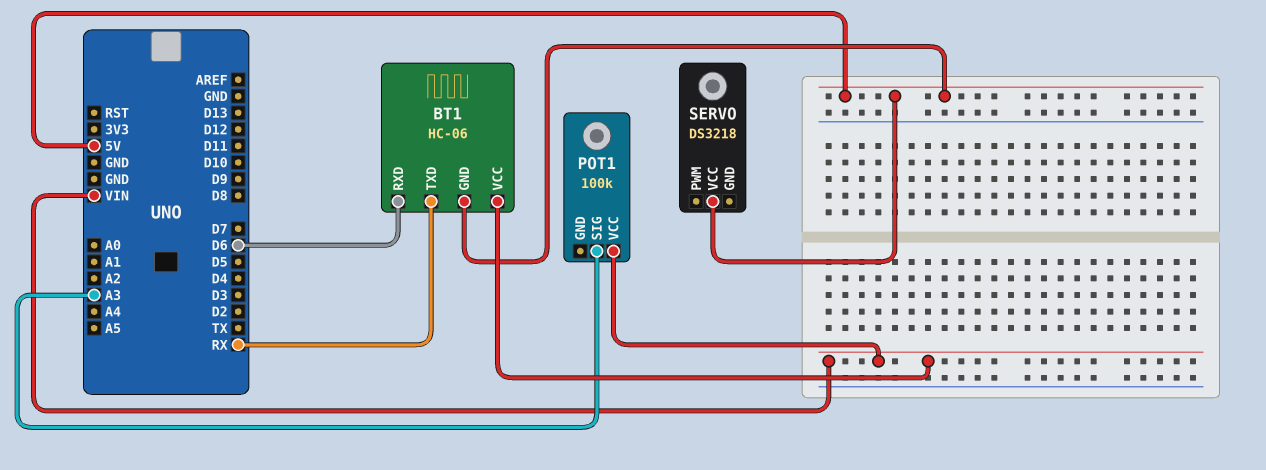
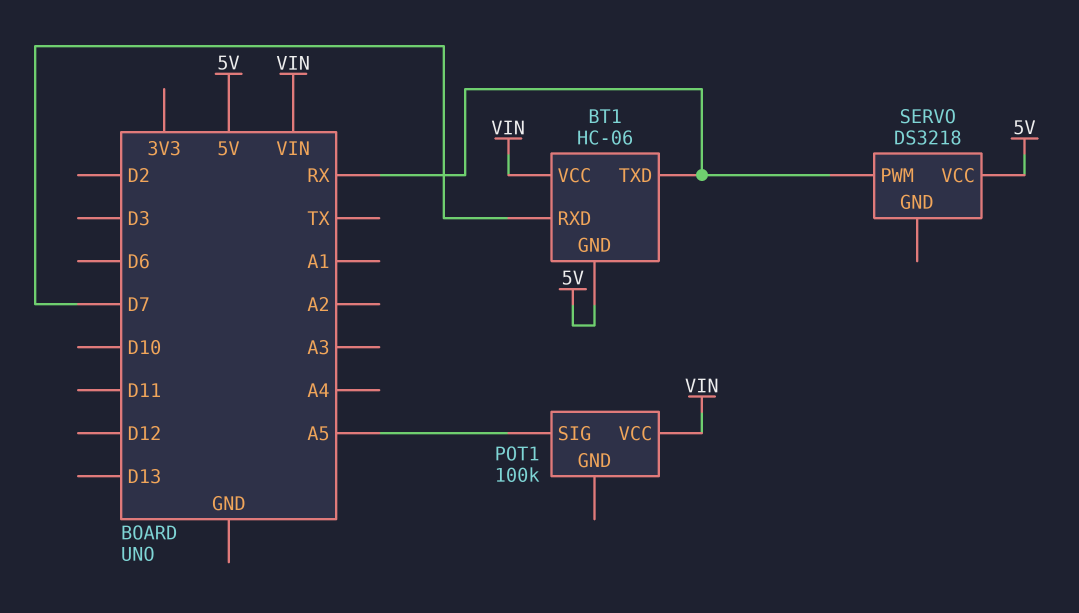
BT1 pin RXD: D6 -> D7
POT1 pin SIG: A3 -> A5
SERVO pin PWM: none -> RX

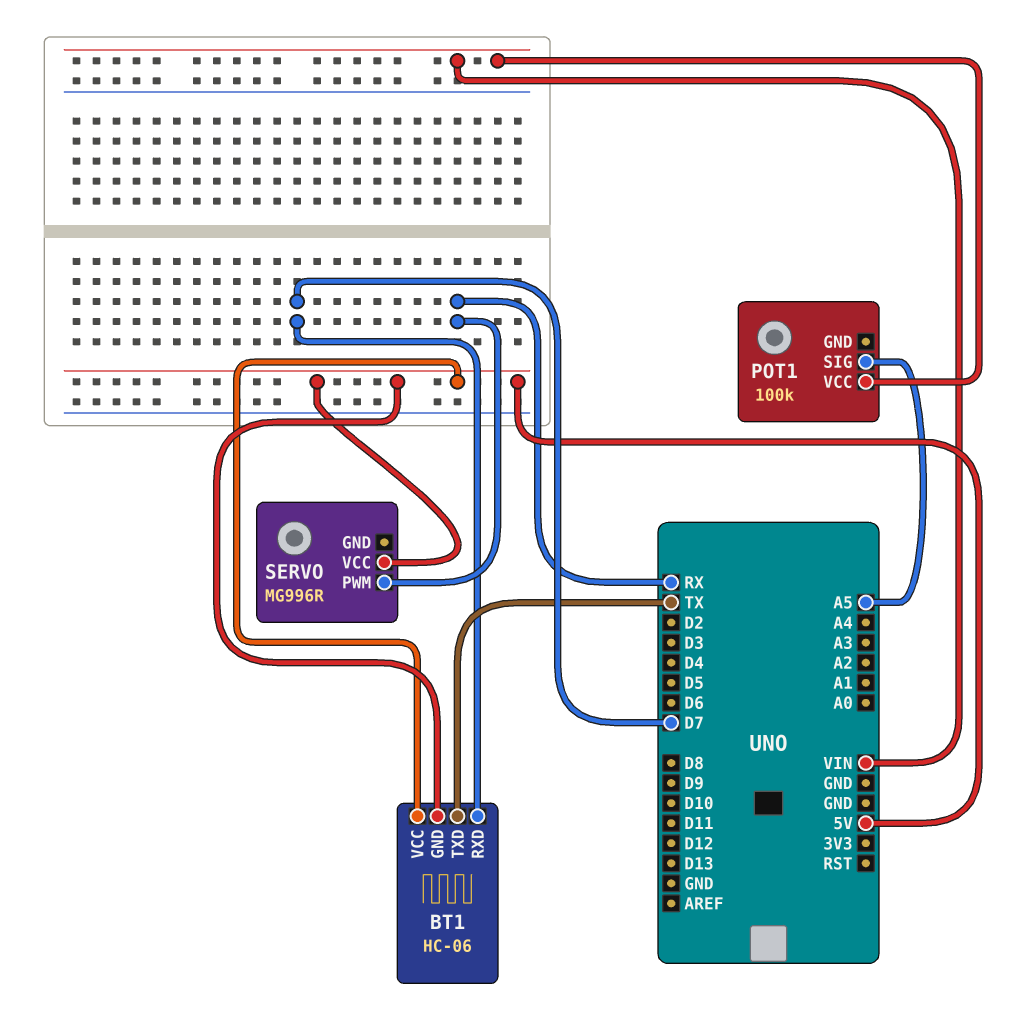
BT1 pin TXD: RX -> TX
BT1 pin VCC: VIN -> 5V
SERVO: DS3218 -> MG996R

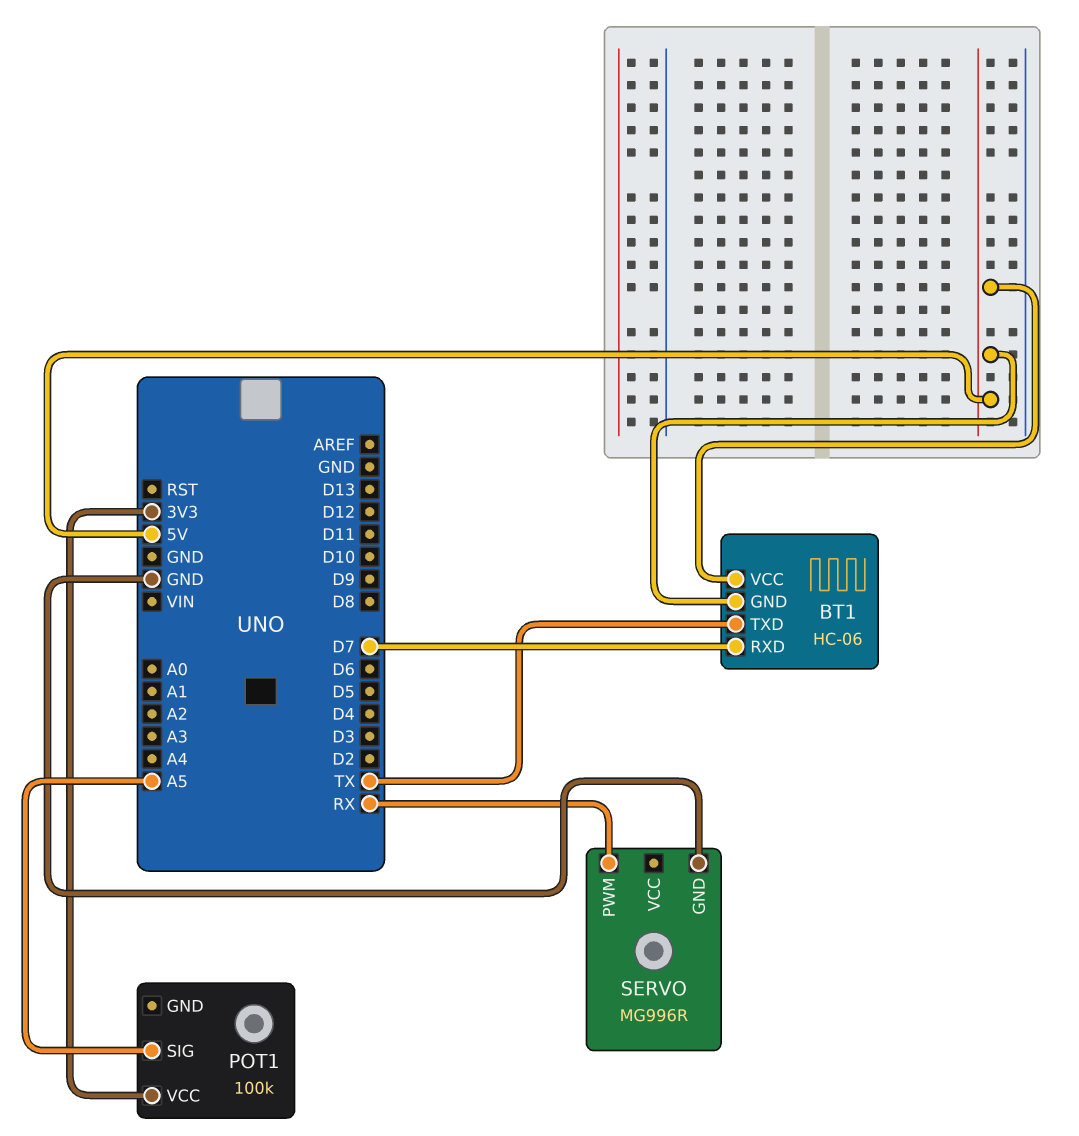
POT1 pin VCC: VIN -> 3V3
SERVO pin GND: none -> GND
SERVO pin VCC: 5V -> none

